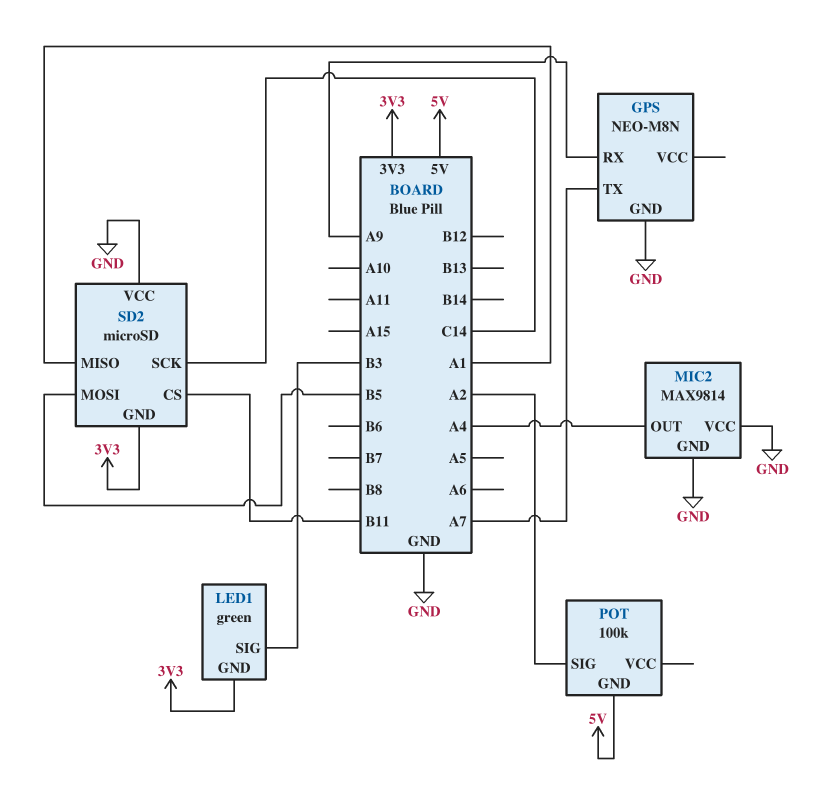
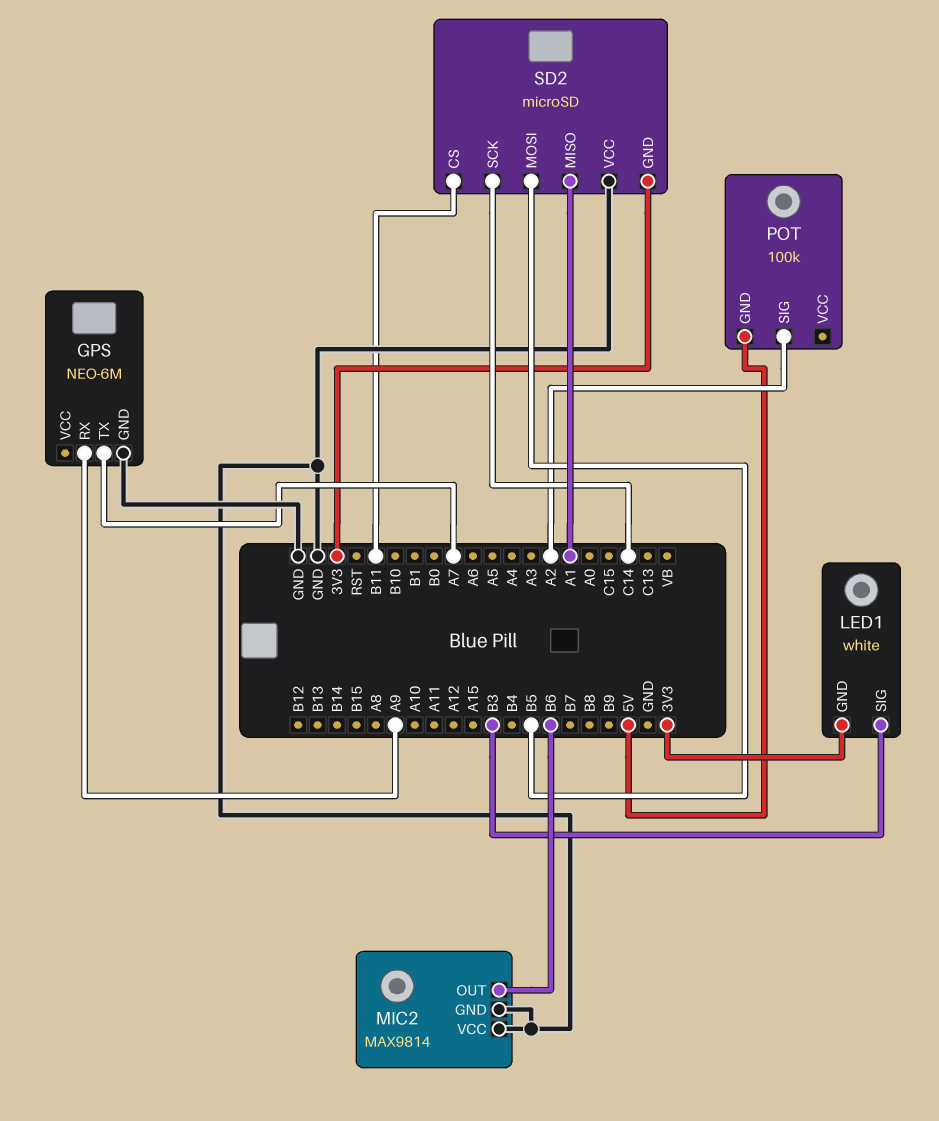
GPS: NEO-M8N -> NEO-6M
LED1: green -> white
MIC2 pin OUT: A4 -> B6

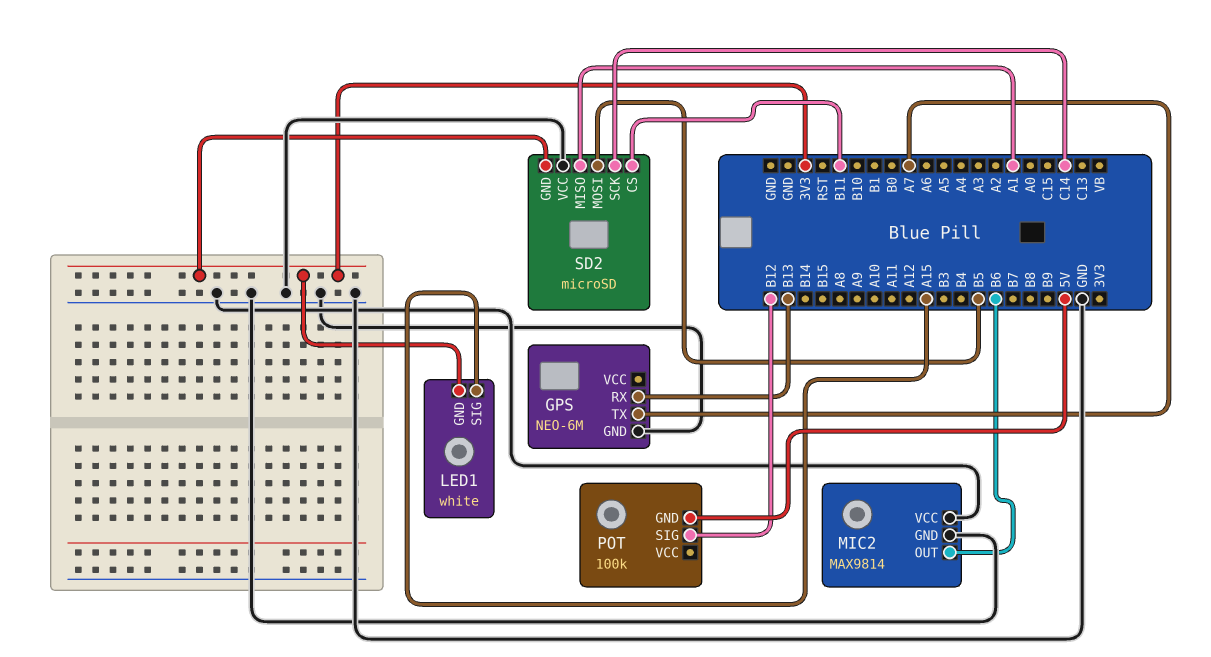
GPS pin RX: A9 -> B13
LED1 pin SIG: B3 -> A15
POT pin SIG: A2 -> B12

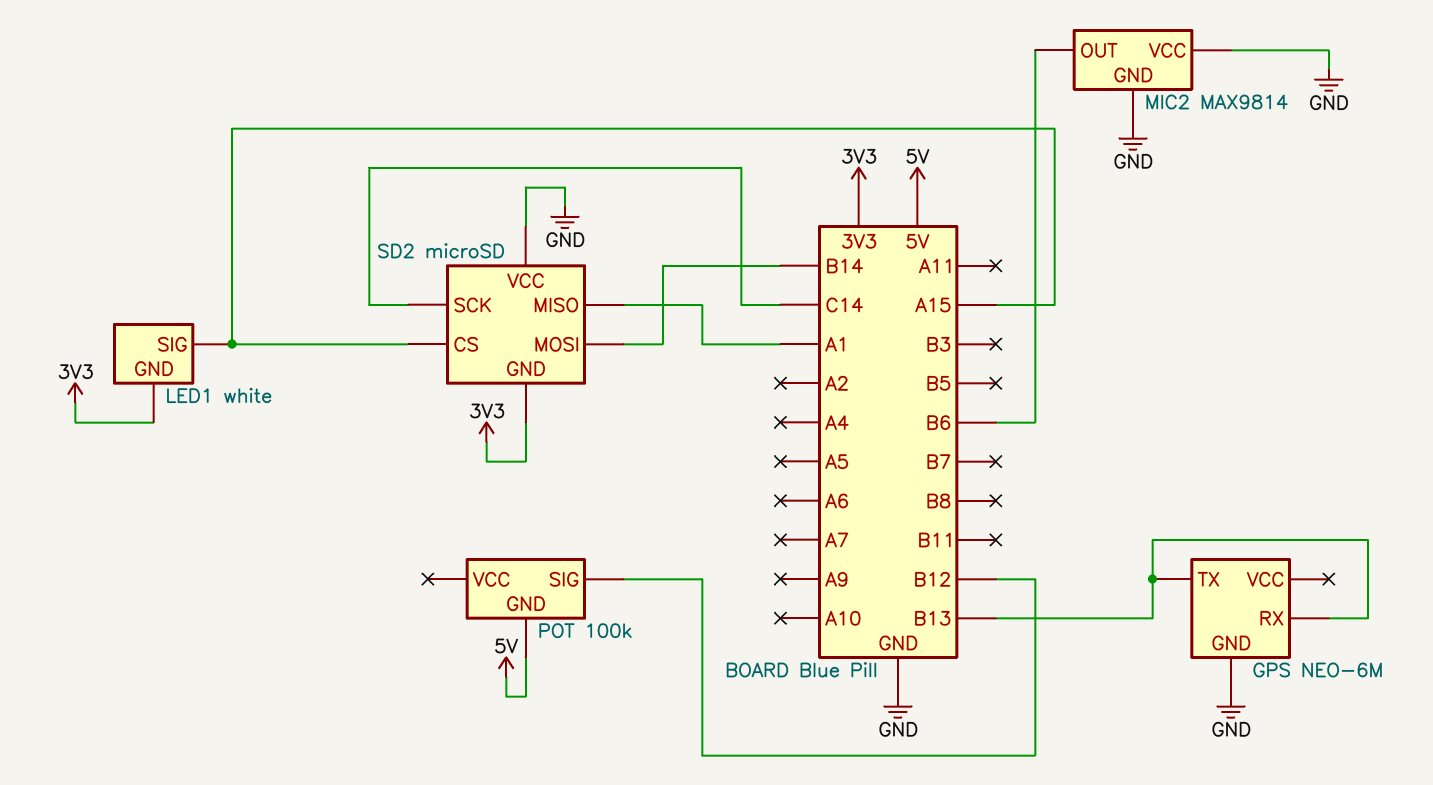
GPS pin TX: A7 -> B13
SD2 pin CS: B11 -> A15
SD2 pin MOSI: B5 -> B14

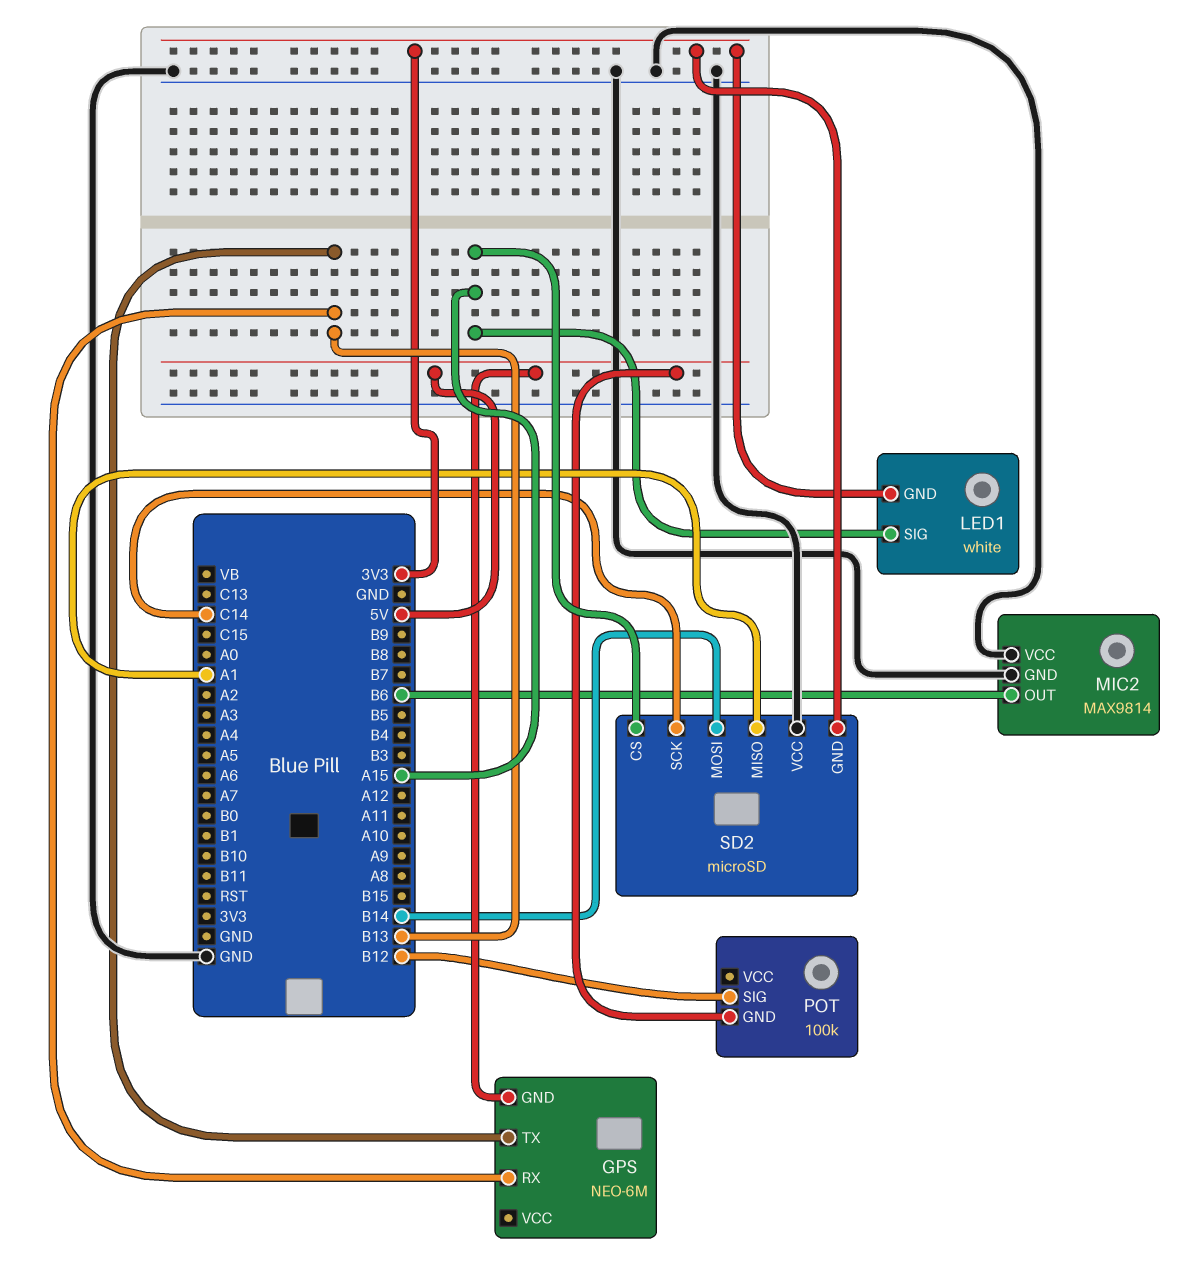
GPS pin GND: GND -> 5V

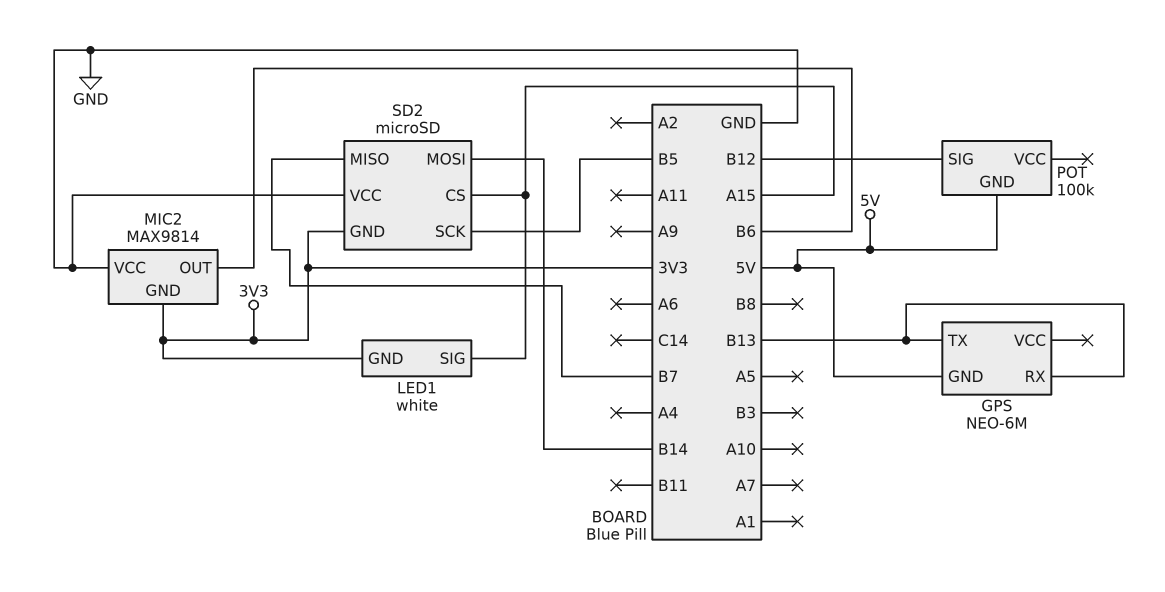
MIC2 pin GND: GND -> 3V3
SD2 pin MISO: A1 -> B7
SD2 pin SCK: C14 -> B5

